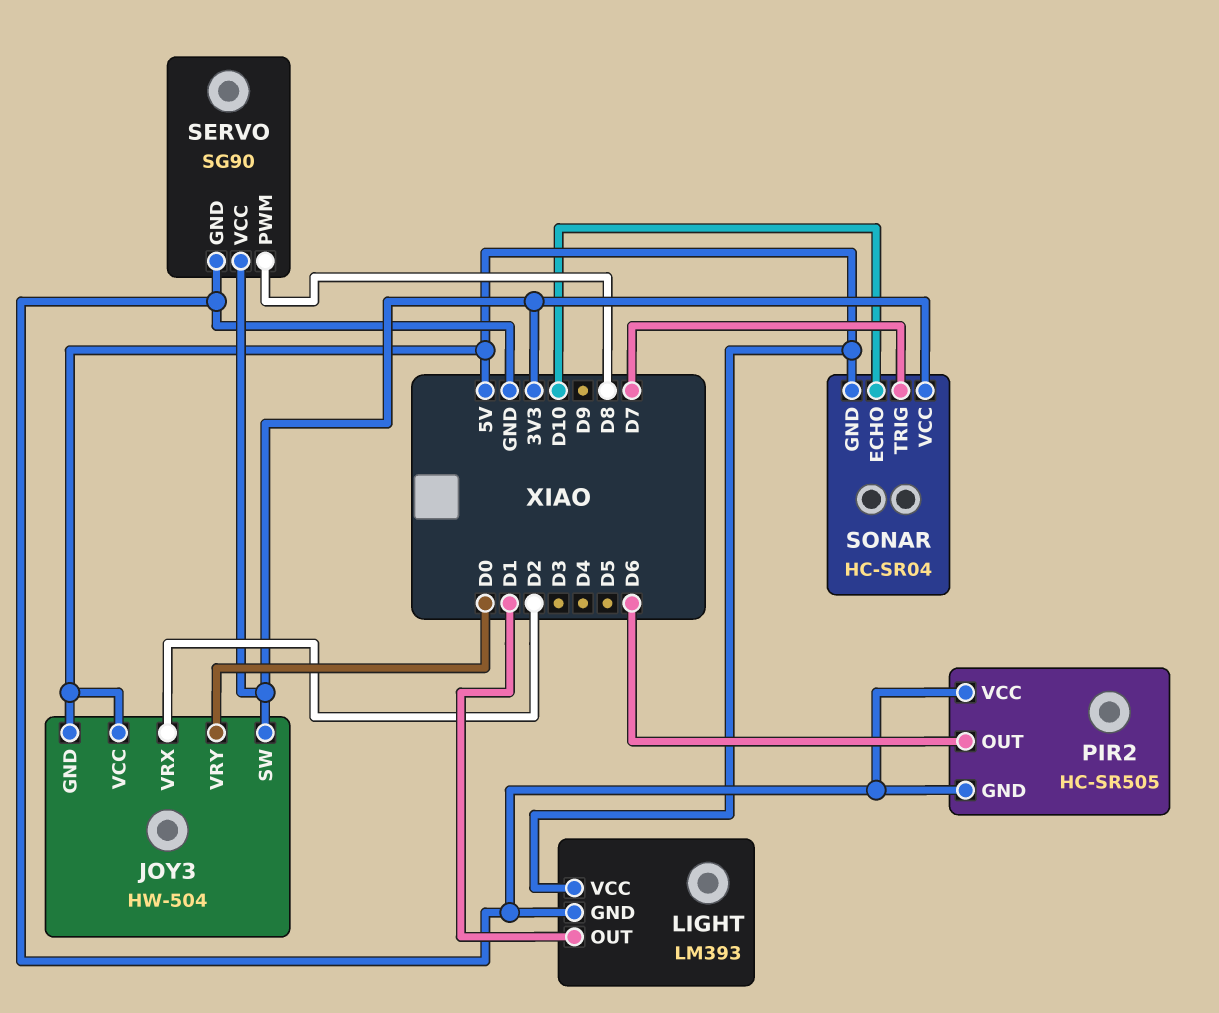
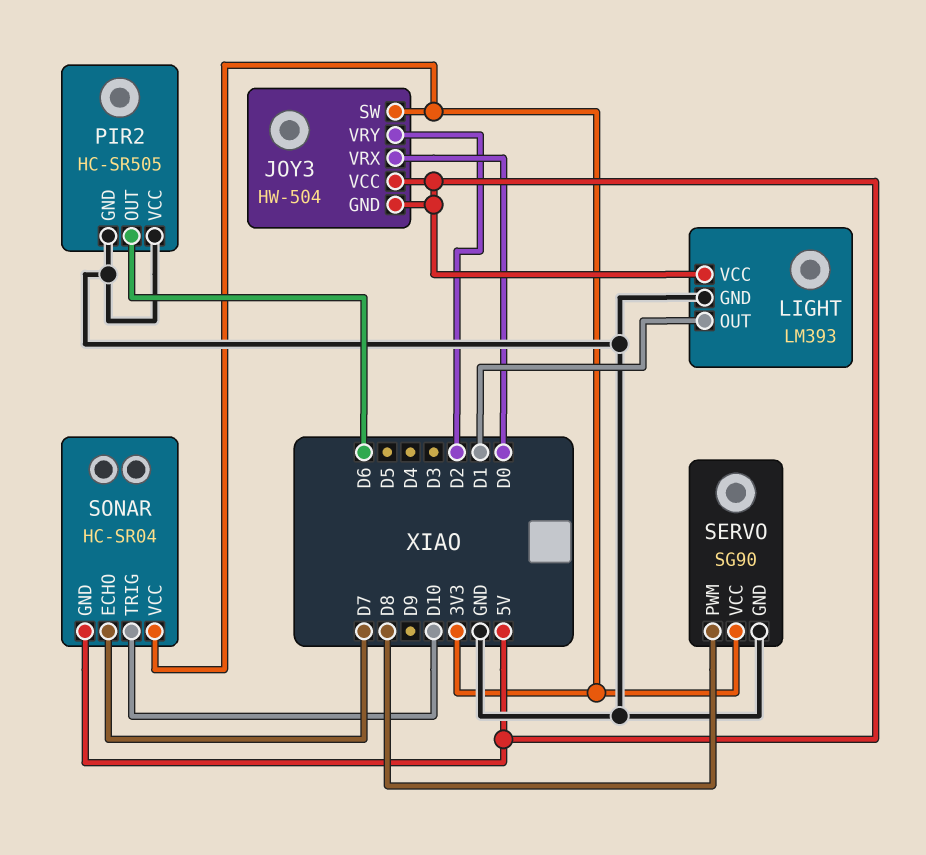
JOY3 pin VRX: D2 -> D0
JOY3 pin VRY: D0 -> D2
SONAR pin ECHO: D10 -> D7
SONAR pin TRIG: D7 -> D10

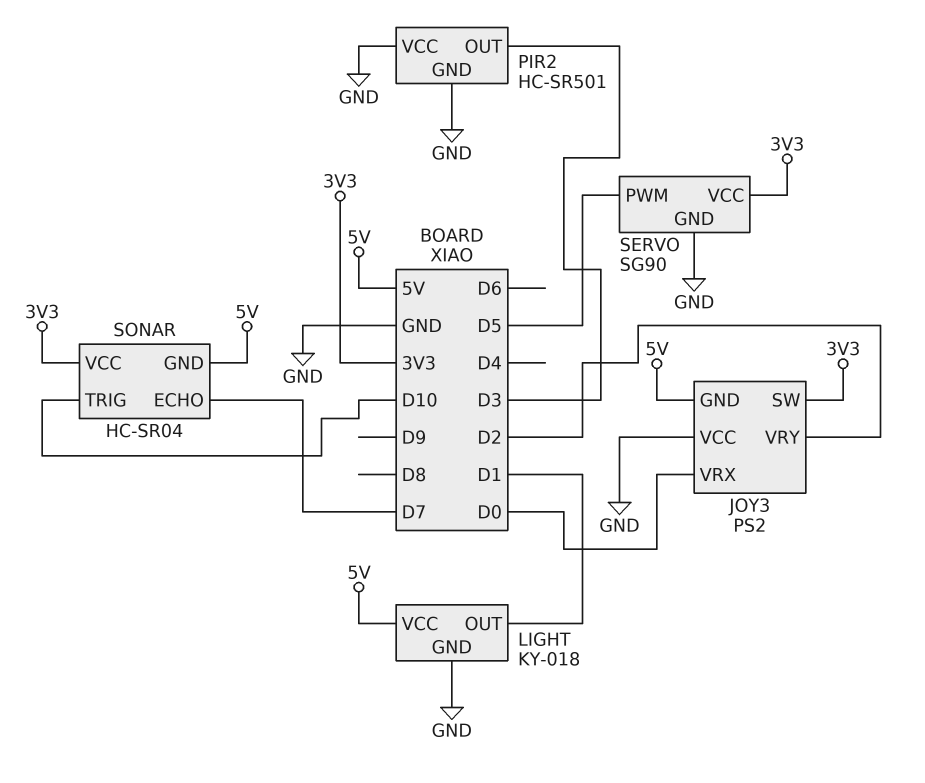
JOY3: HW-504 -> PS2
JOY3 pin VCC: 5V -> GND
LIGHT: LM393 -> KY-018
PIR2: HC-SR505 -> HC-SR501
PIR2 pin OUT: D6 -> D3
SERVO pin PWM: D8 -> D5

